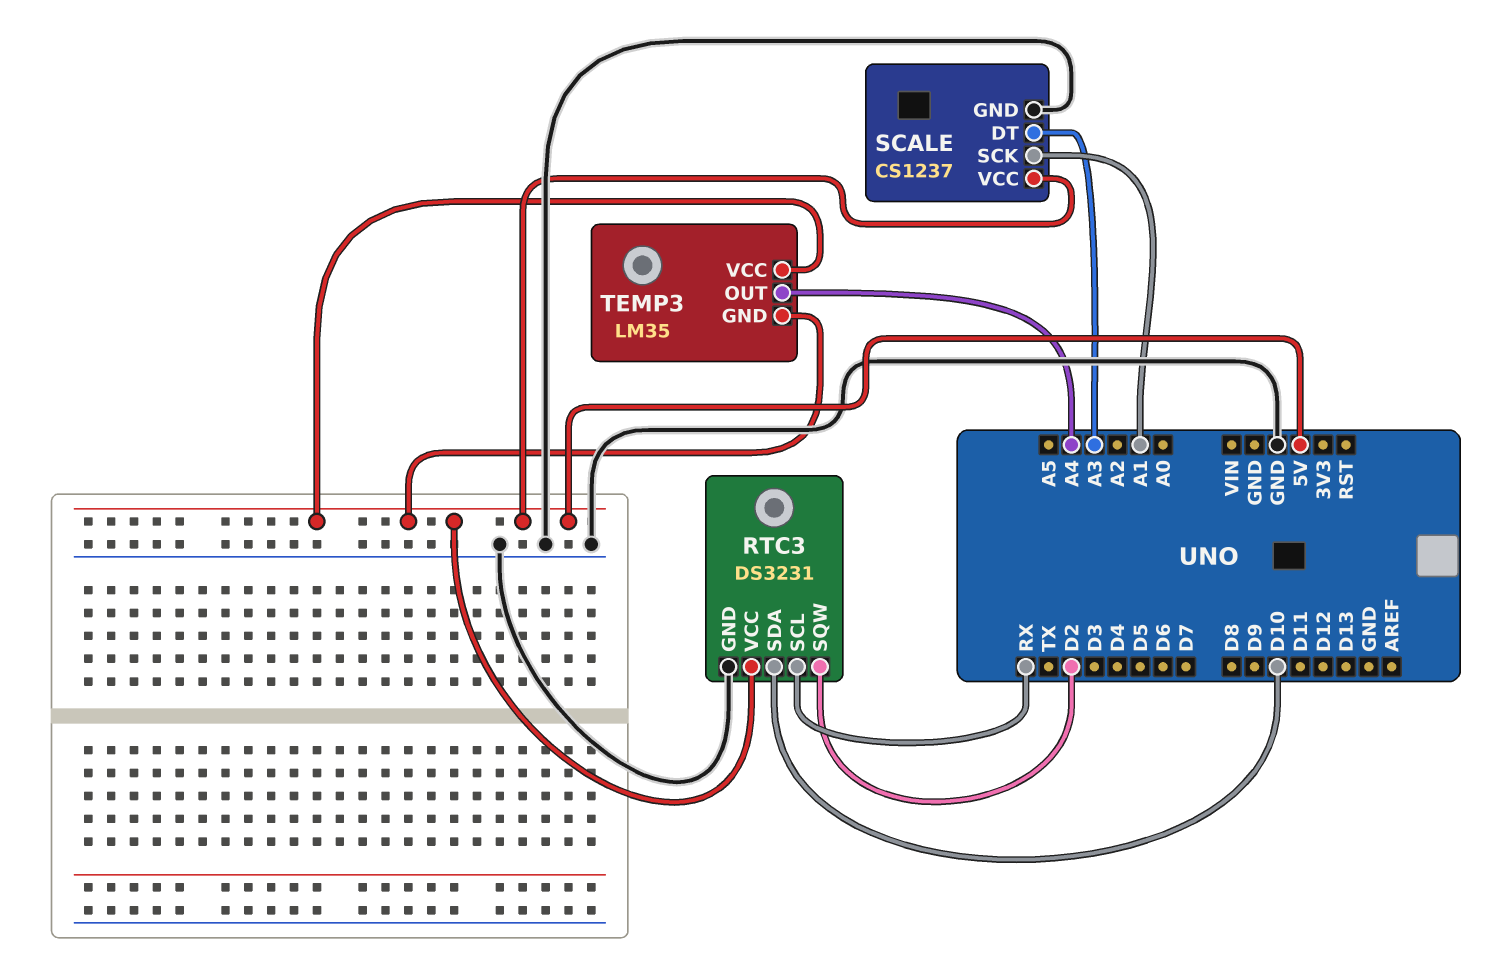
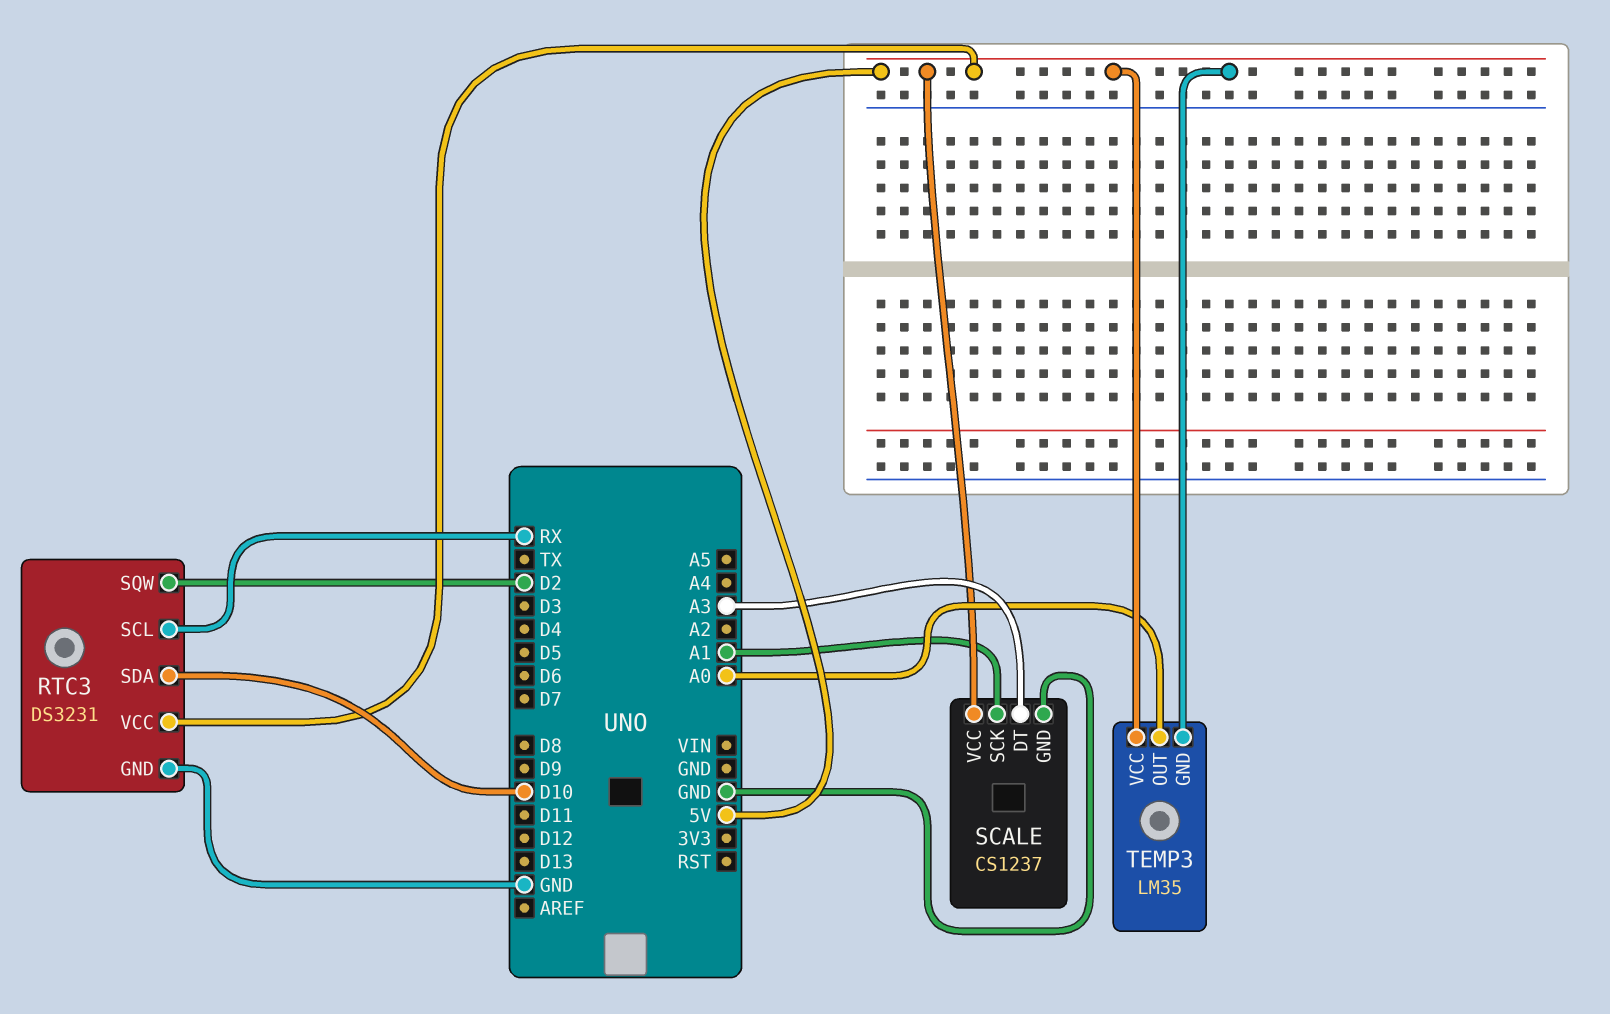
TEMP3 pin OUT: A4 -> A0

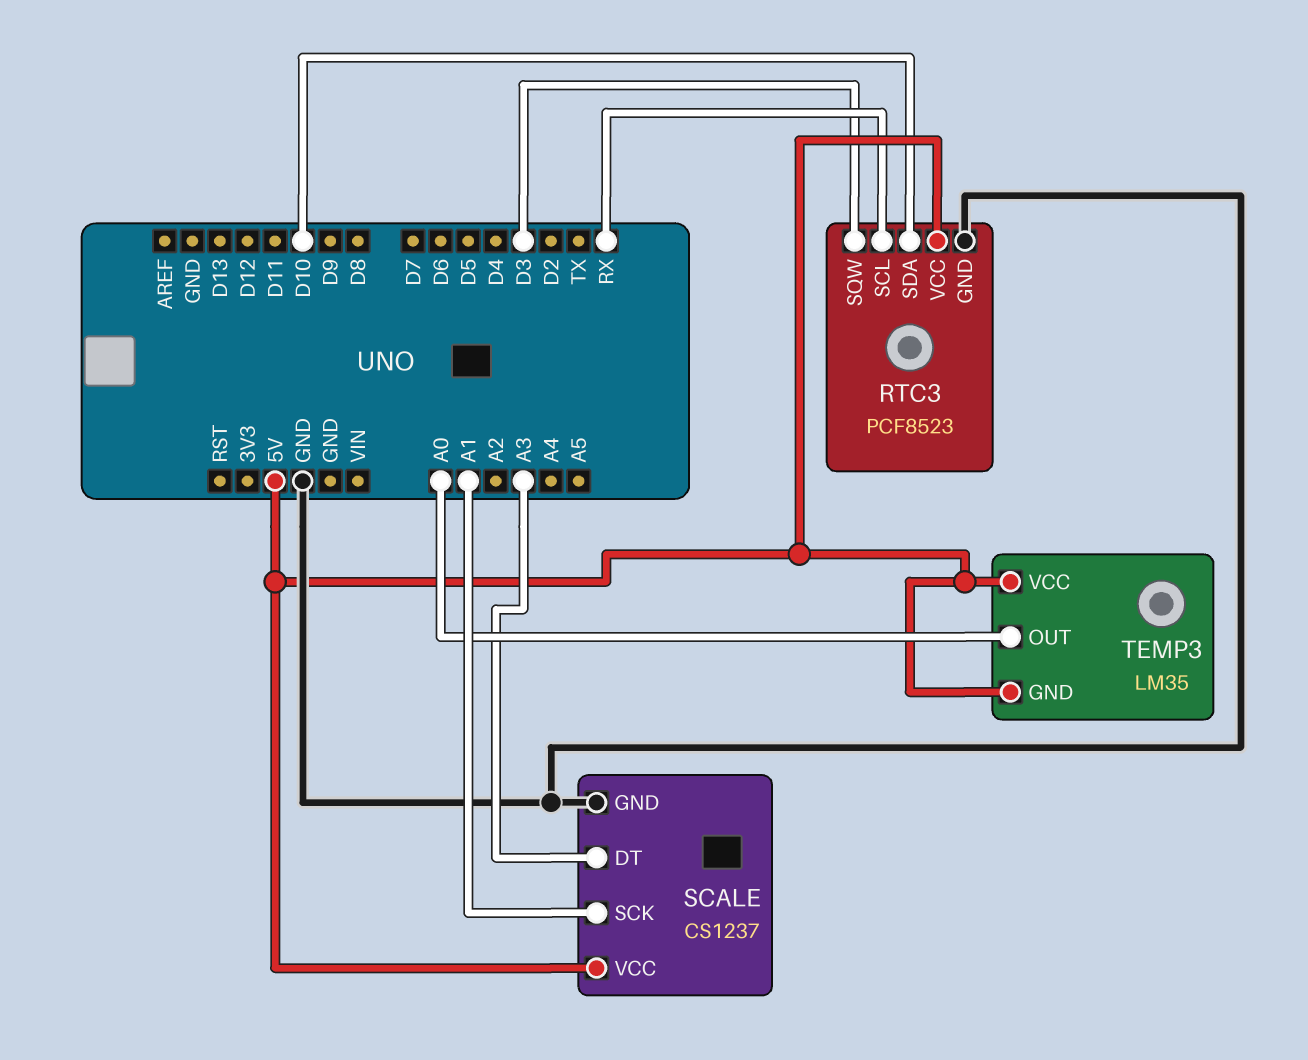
RTC3: DS3231 -> PCF8523
RTC3 pin SQW: D2 -> D3

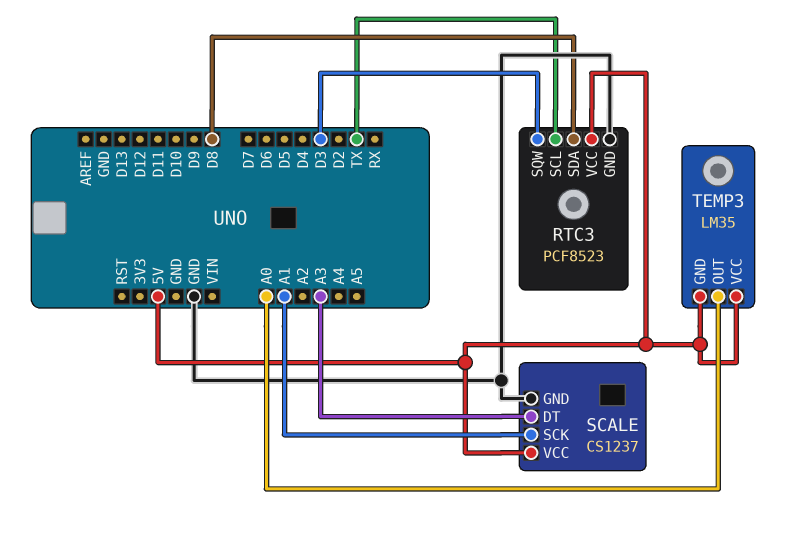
RTC3 pin SCL: RX -> TX
RTC3 pin SDA: D10 -> D8

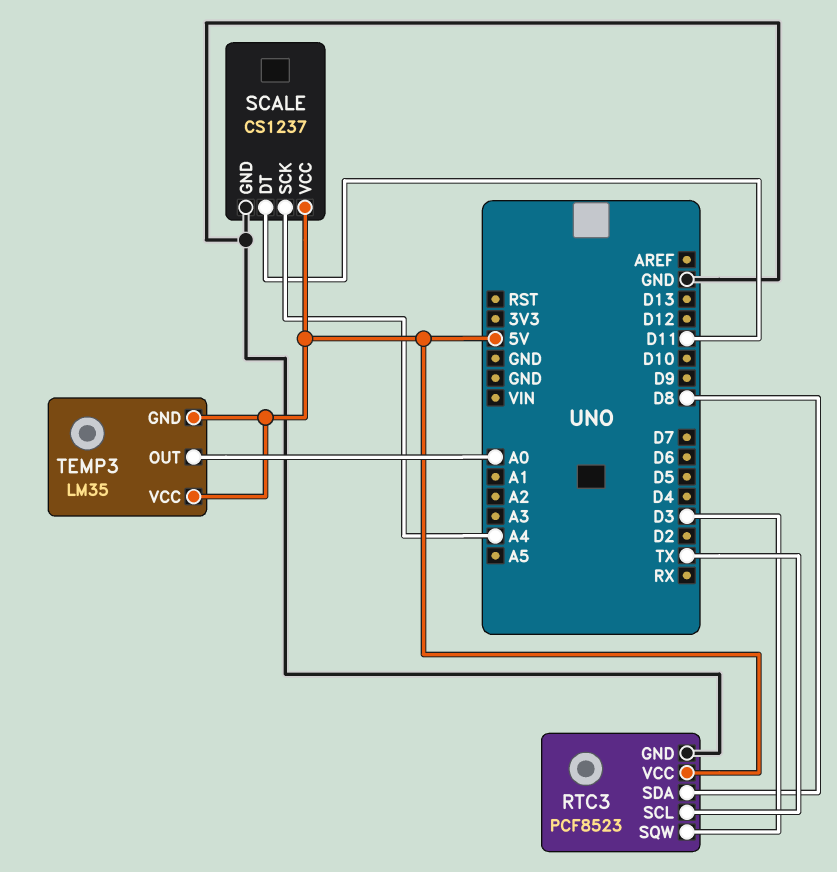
SCALE pin DT: A3 -> D11
SCALE pin SCK: A1 -> A4

